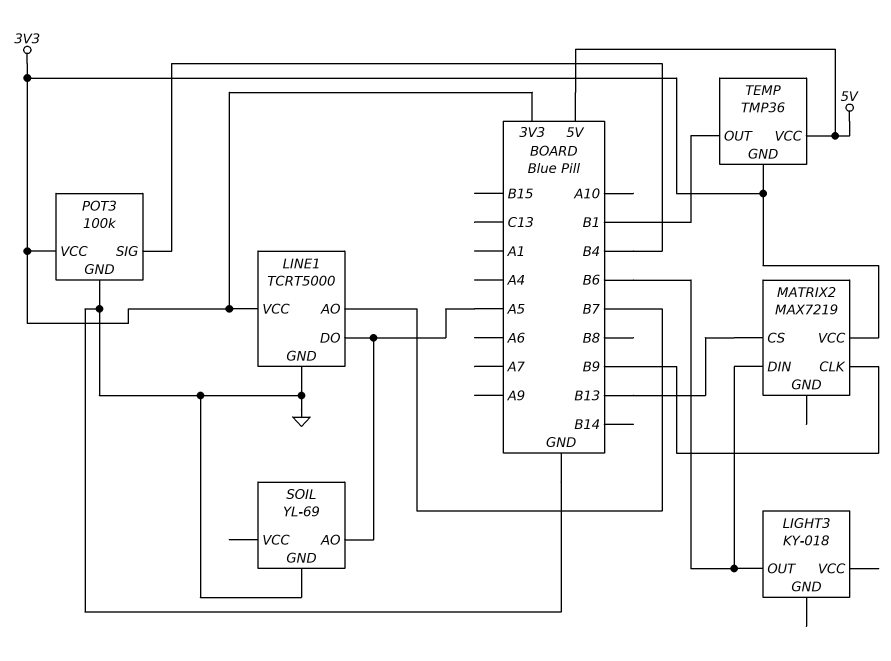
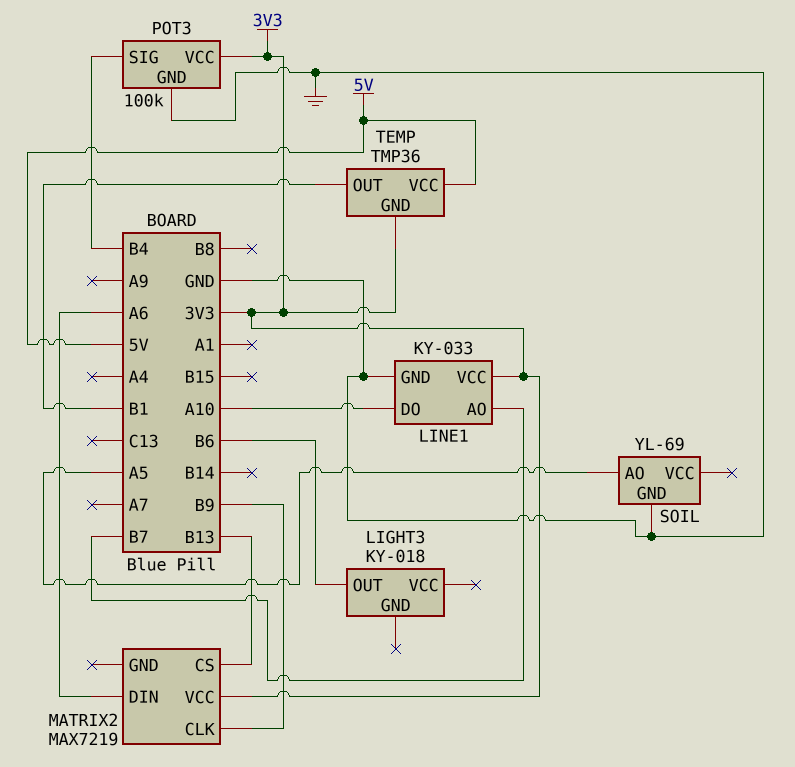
LINE1: TCRT5000 -> KY-033
LINE1 pin DO: A5 -> A10
MATRIX2 pin DIN: B6 -> A6

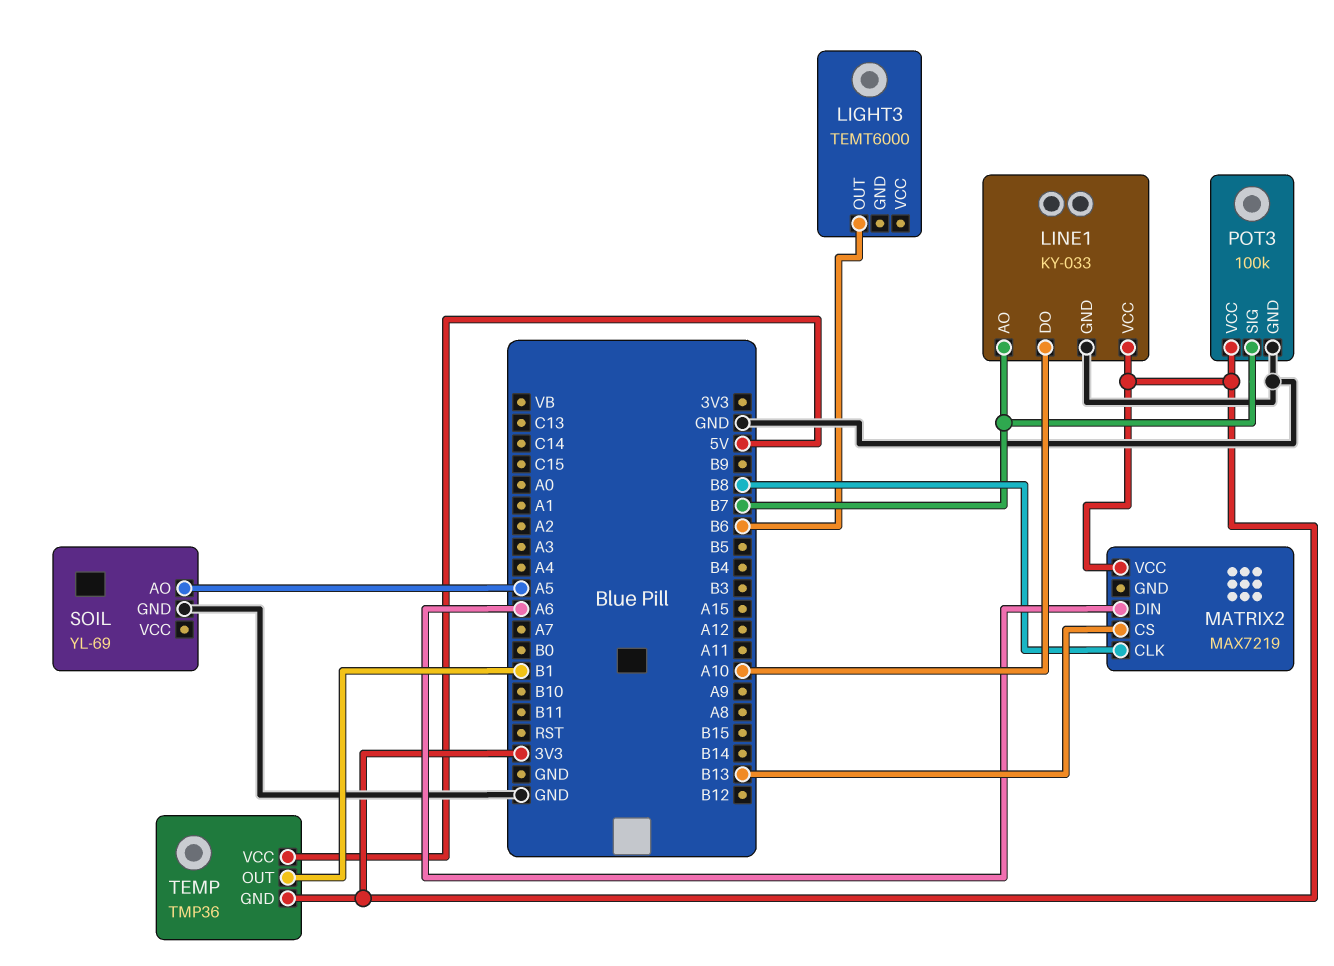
LIGHT3: KY-018 -> TEMT6000
MATRIX2 pin CLK: B9 -> B8
POT3 pin SIG: B4 -> B7

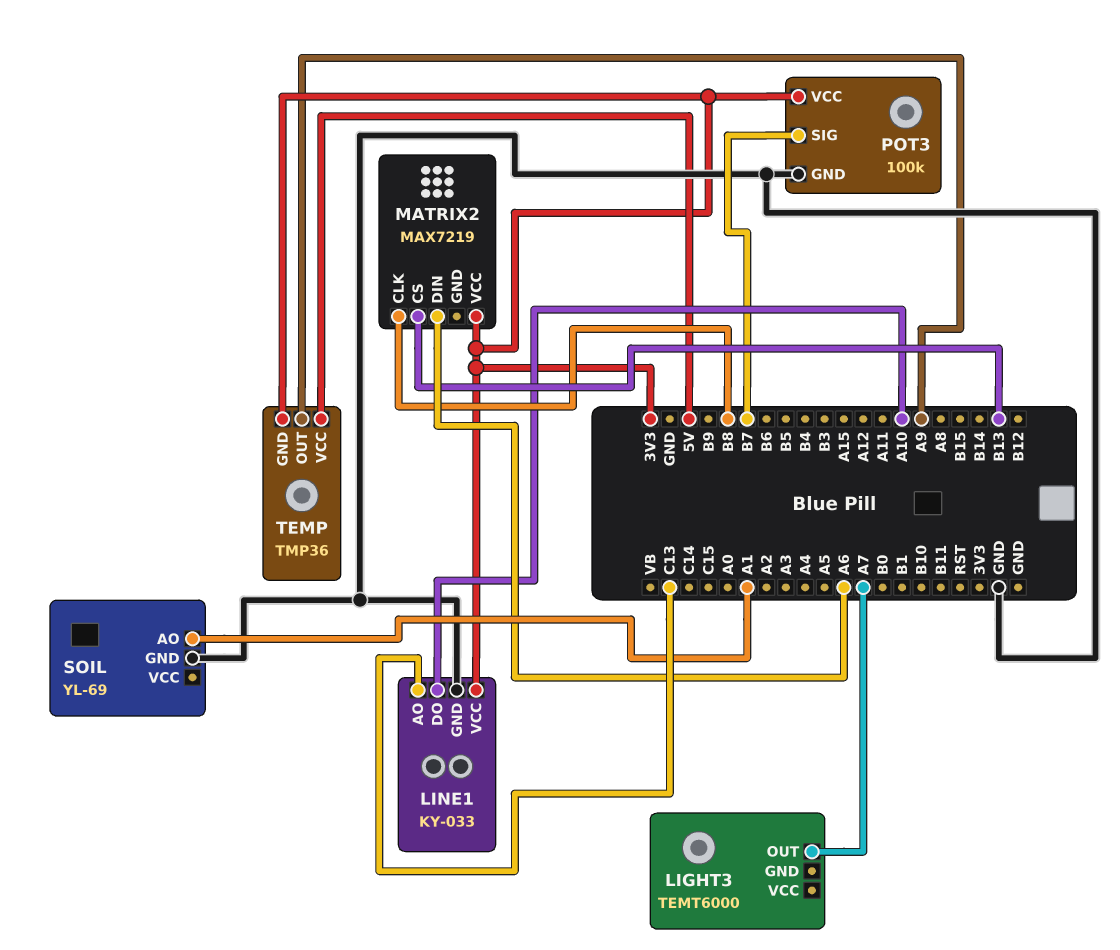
LIGHT3 pin OUT: B6 -> A7
LINE1 pin AO: B7 -> C13
SOIL pin AO: A5 -> A1
TEMP pin OUT: B1 -> A9

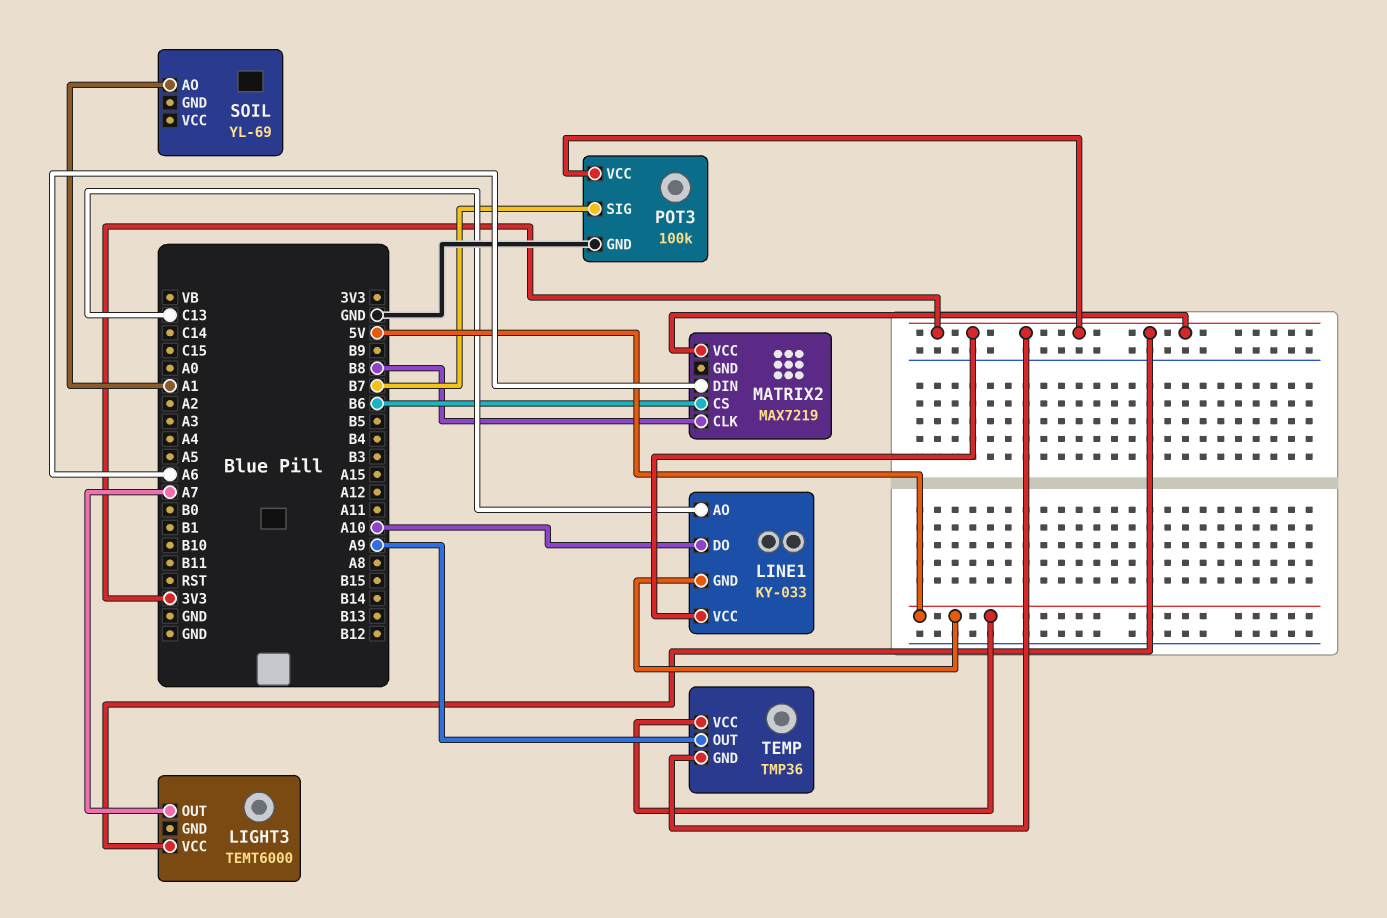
LIGHT3 pin VCC: none -> 3V3
LINE1 pin GND: GND -> 5V
MATRIX2 pin CS: B13 -> B6
SOIL pin GND: GND -> none

